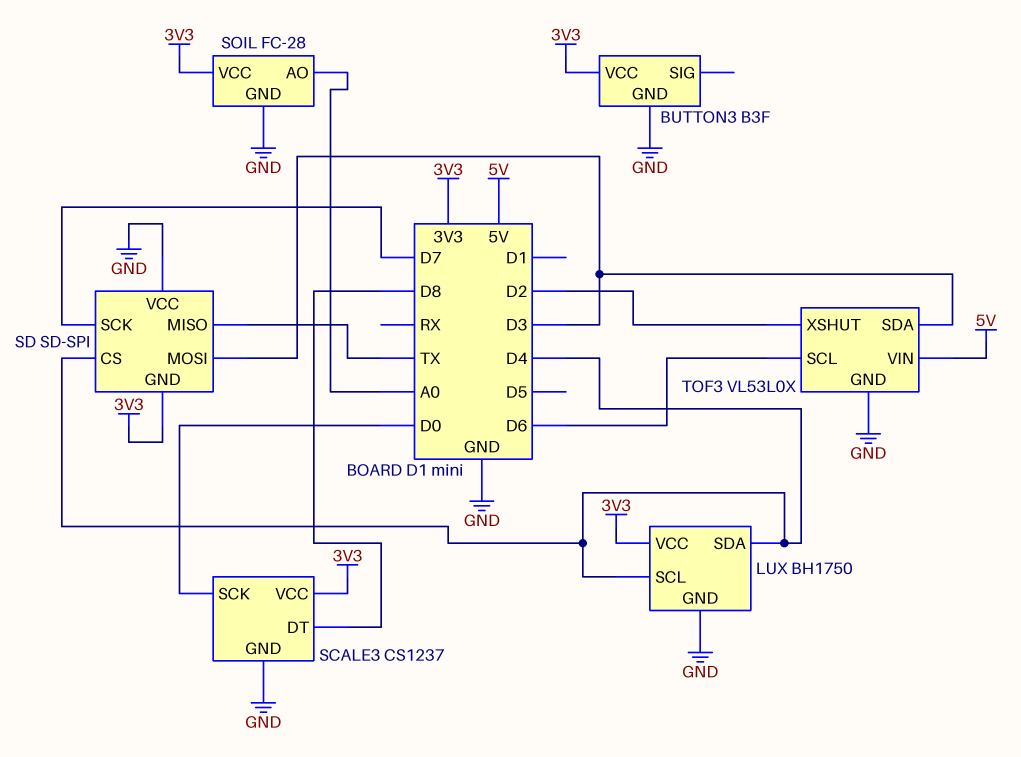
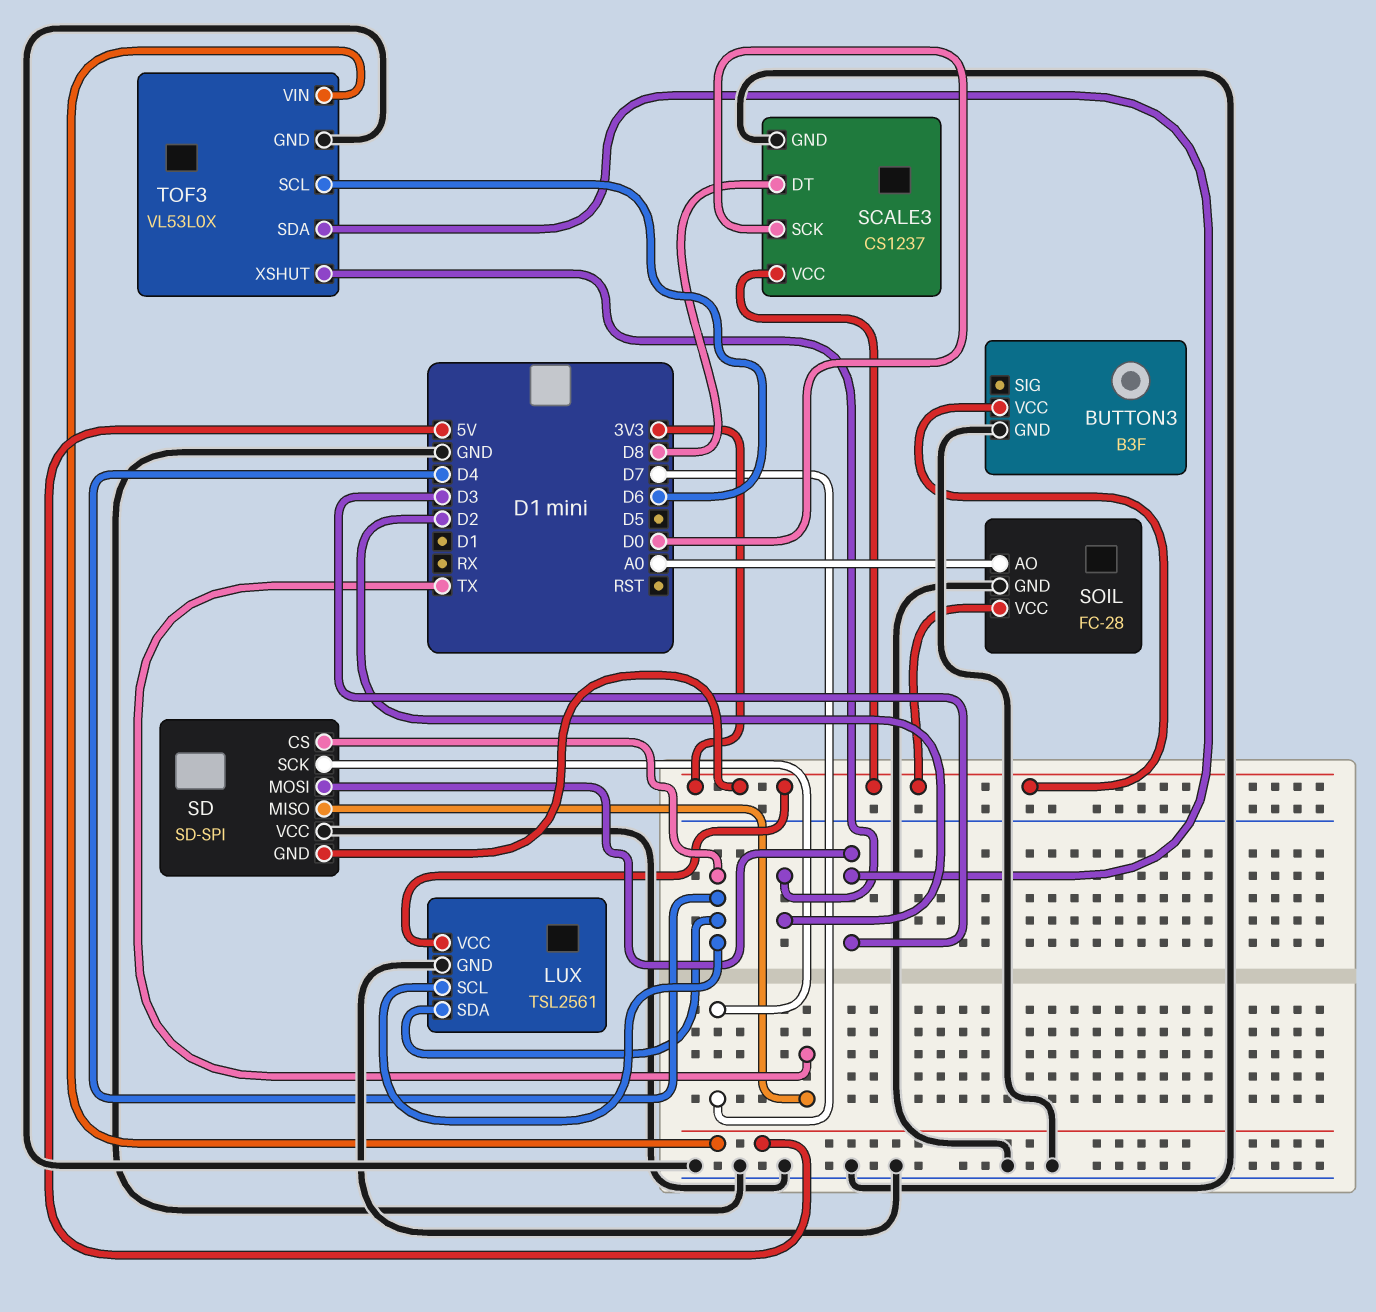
LUX: BH1750 -> TSL2561

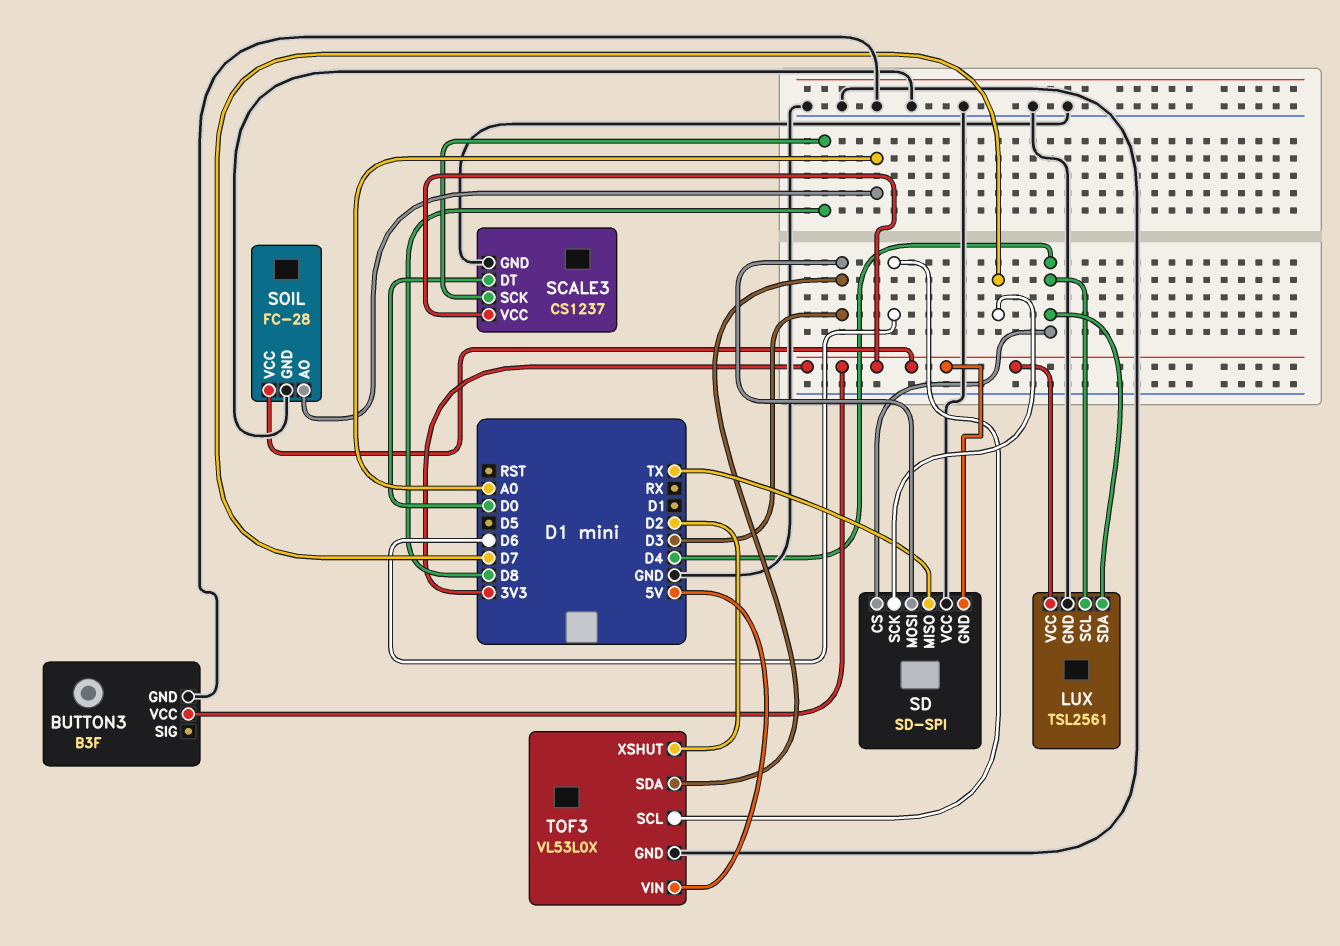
SCALE3 pin DT: D8 -> D0
SCALE3 pin SCK: D0 -> D8

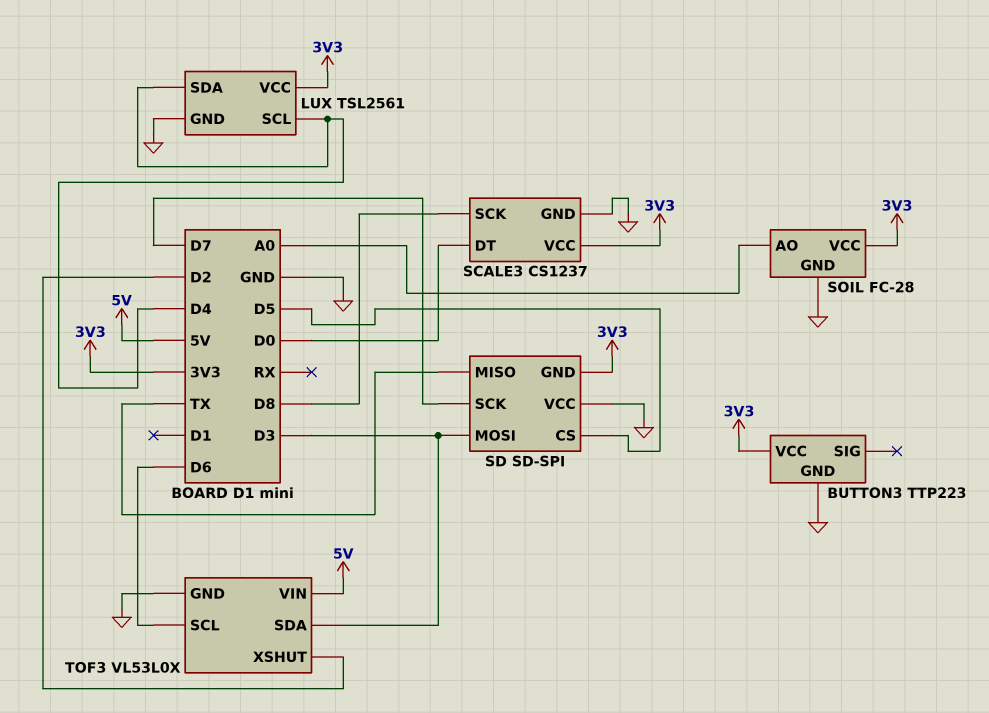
BUTTON3: B3F -> TTP223
SD pin CS: D4 -> D5

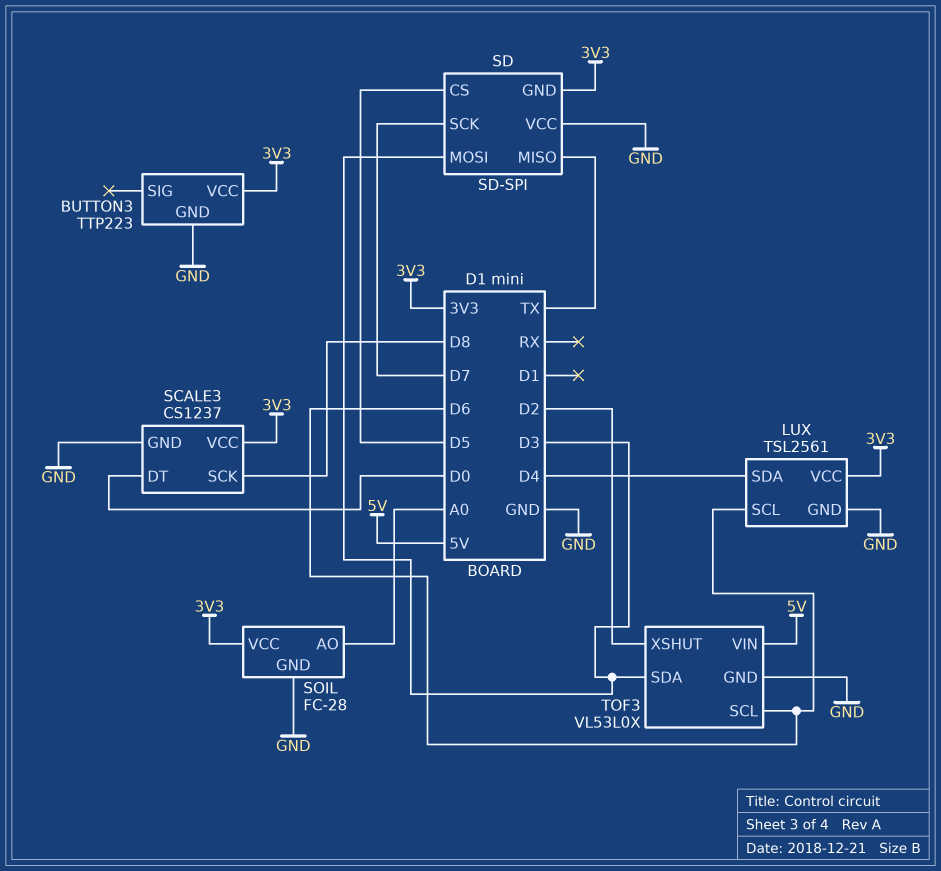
LUX pin SCL: D4 -> D6

